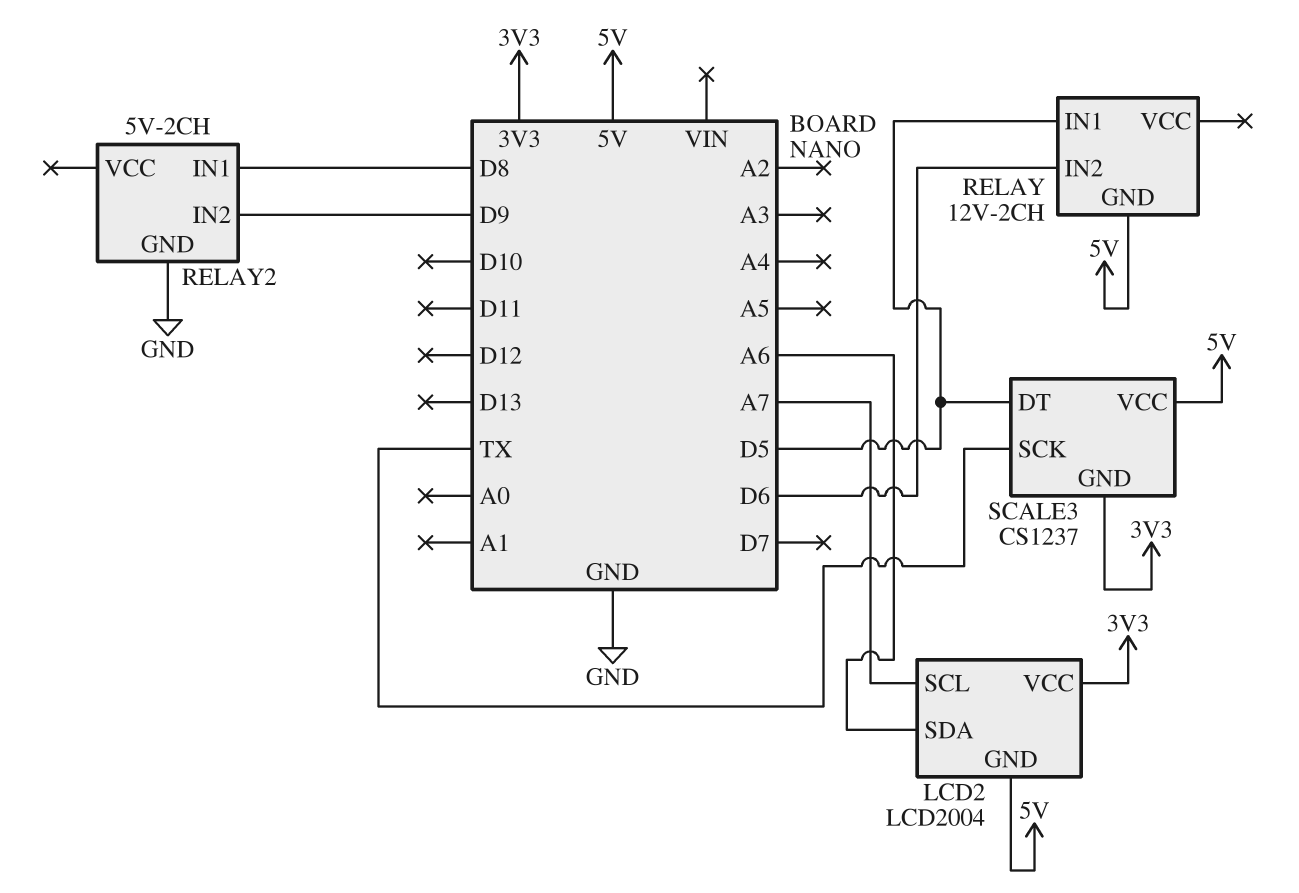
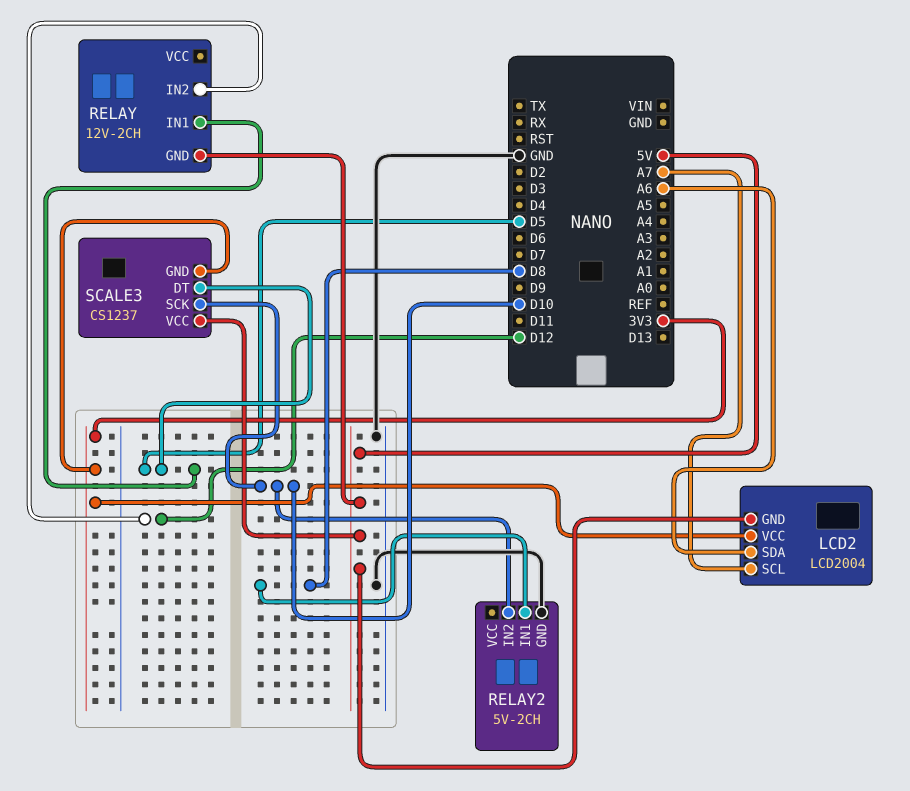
RELAY pin IN2: D6 -> D12
RELAY2 pin IN2: D9 -> D10
SCALE3 pin SCK: TX -> D10

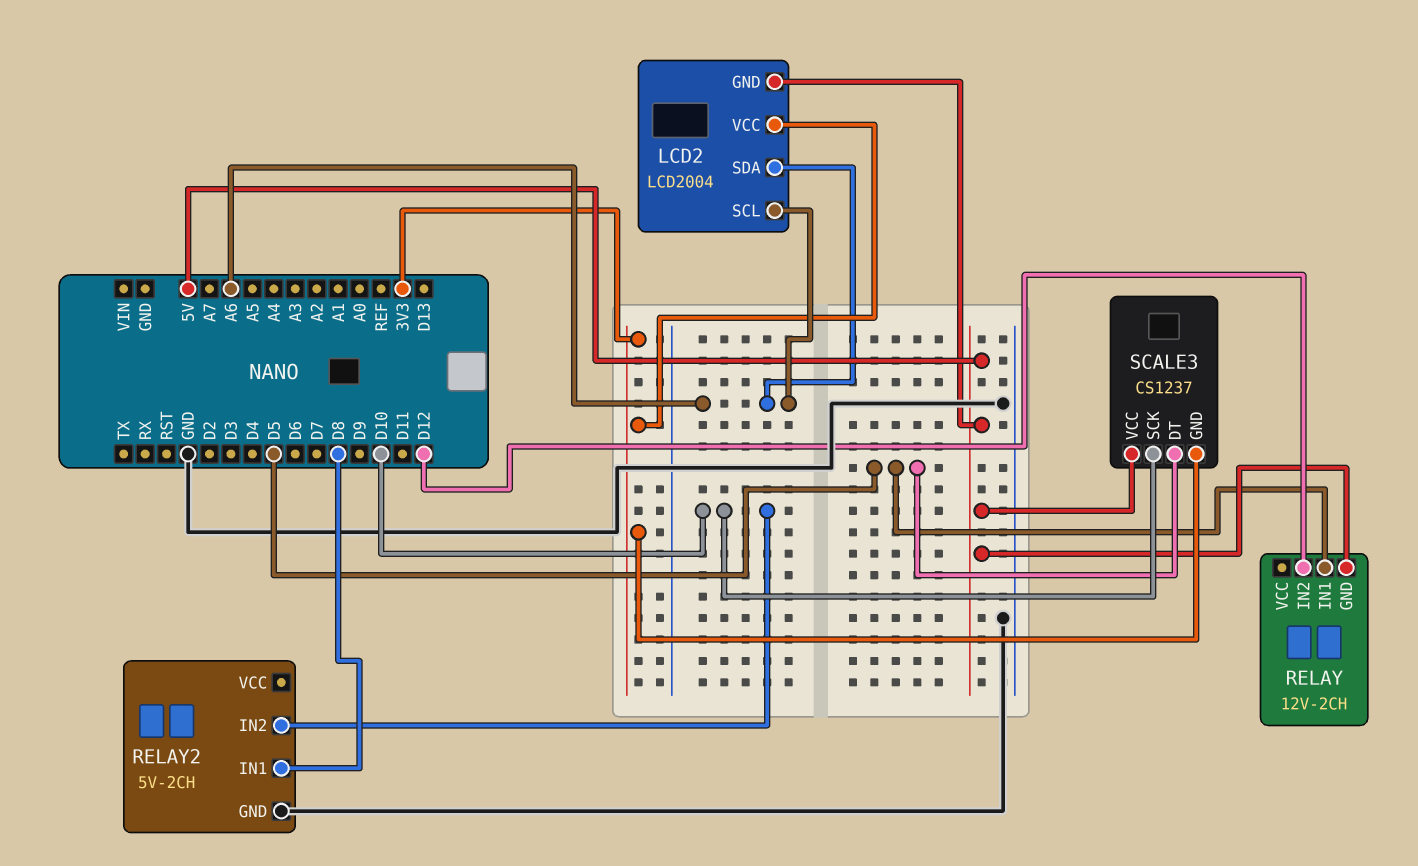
LCD2 pin SCL: A7 -> A6

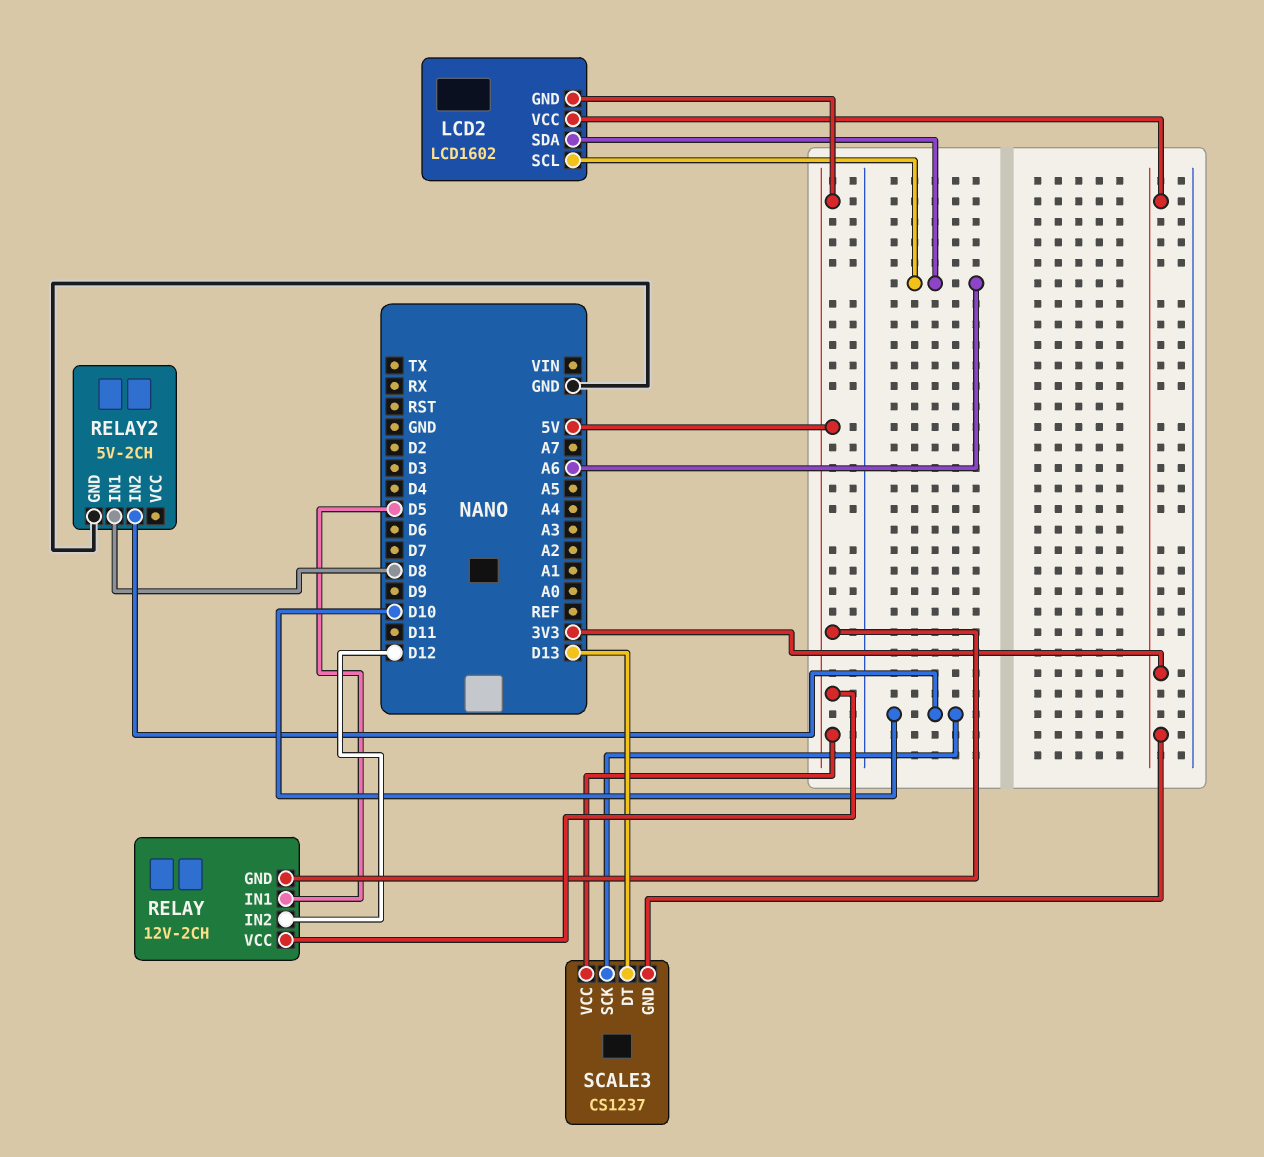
LCD2: LCD2004 -> LCD1602
RELAY pin VCC: none -> 5V
SCALE3 pin DT: D5 -> D13

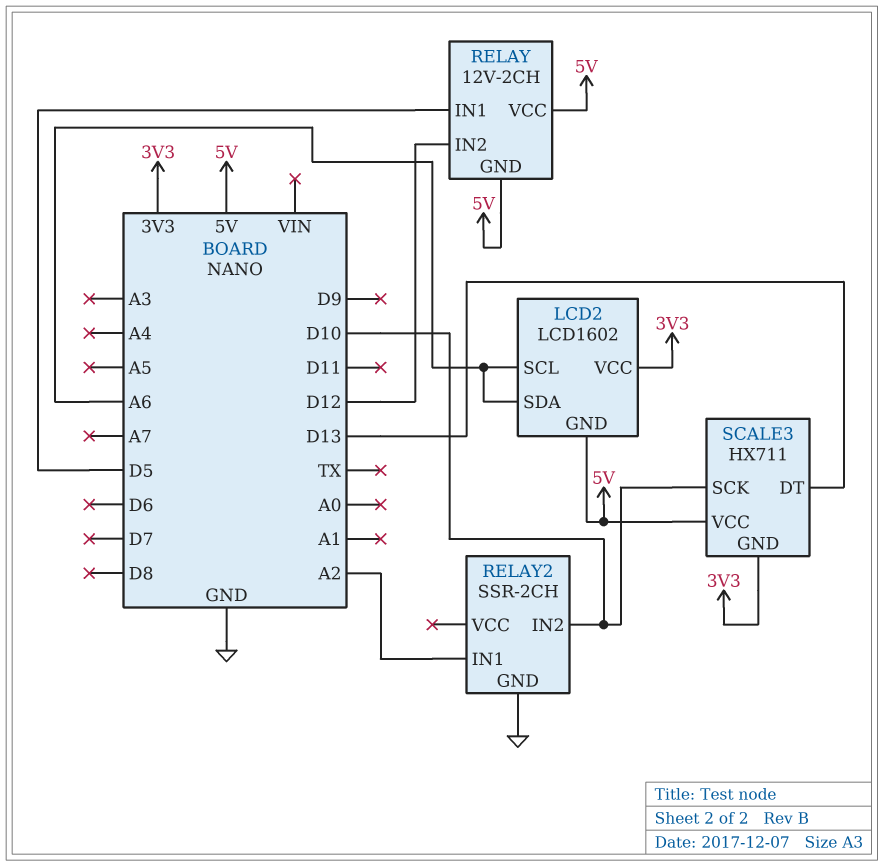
RELAY2: 5V-2CH -> SSR-2CH
RELAY2 pin IN1: D8 -> A2
SCALE3: CS1237 -> HX711

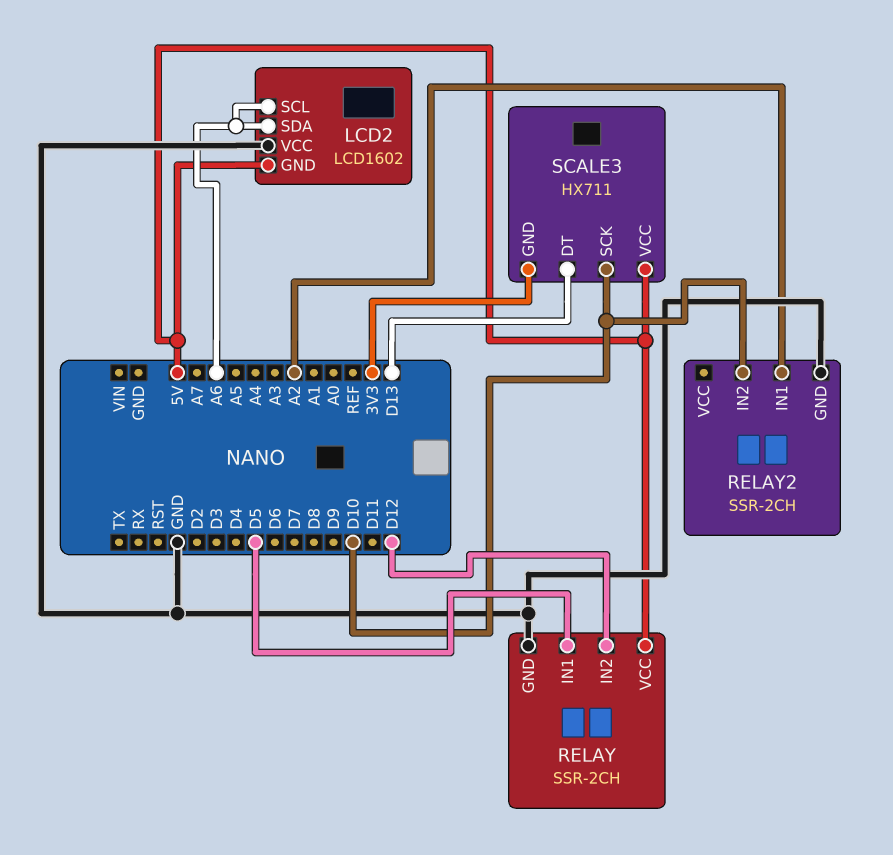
LCD2 pin VCC: 3V3 -> GND
RELAY: 12V-2CH -> SSR-2CH
RELAY pin GND: 5V -> GND

